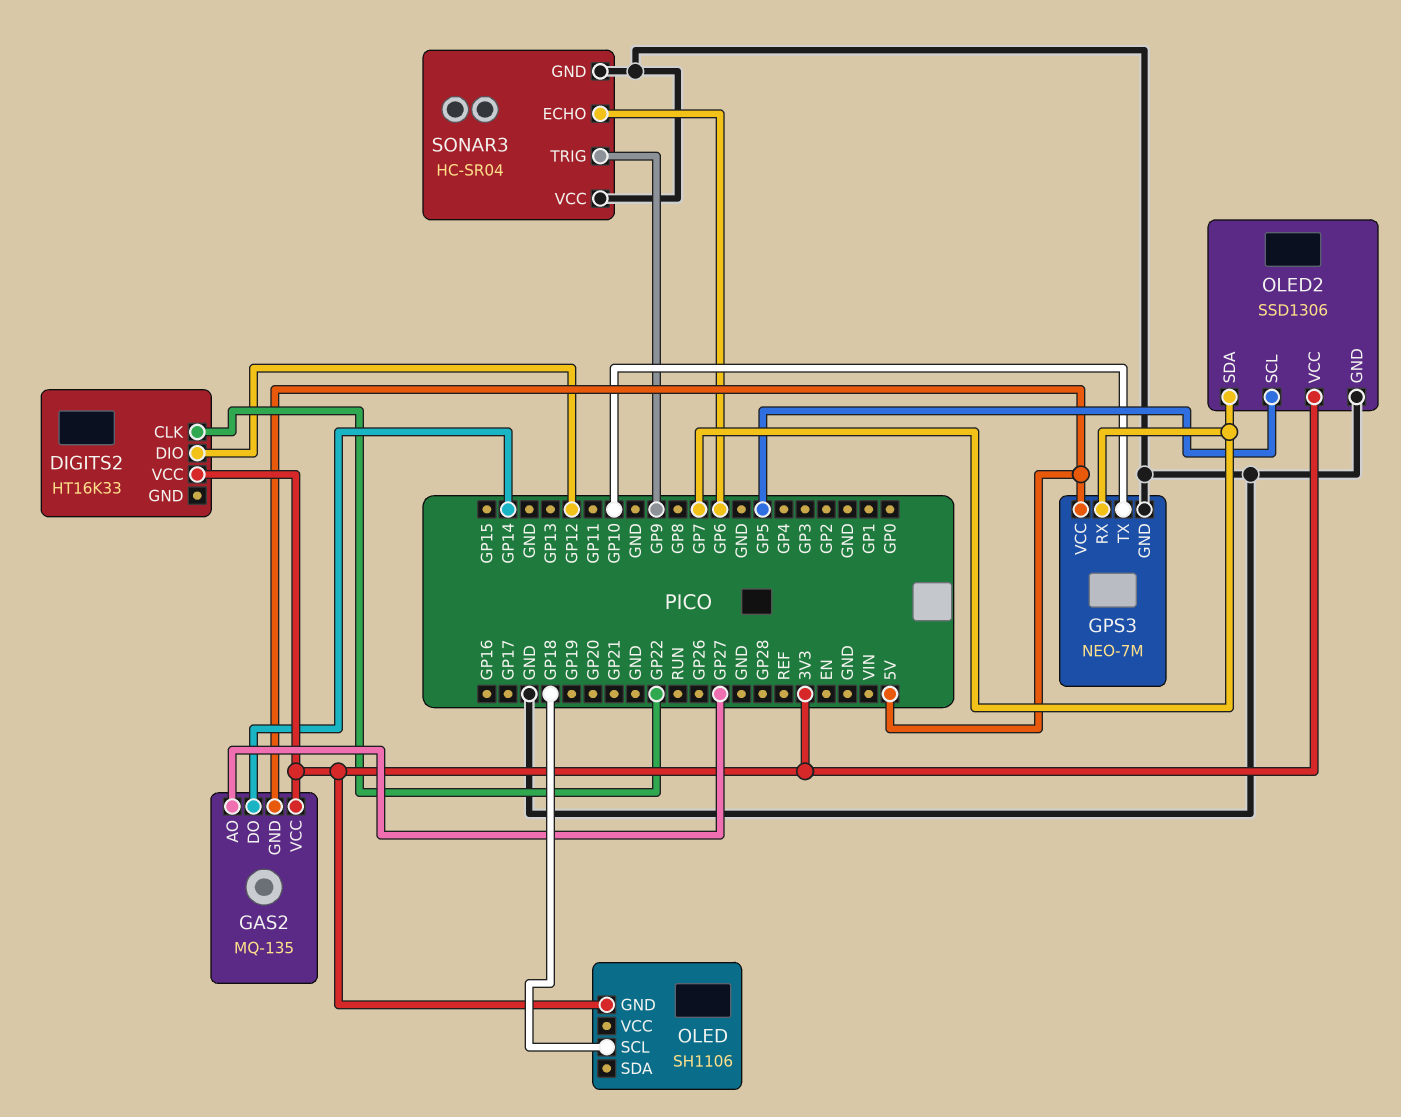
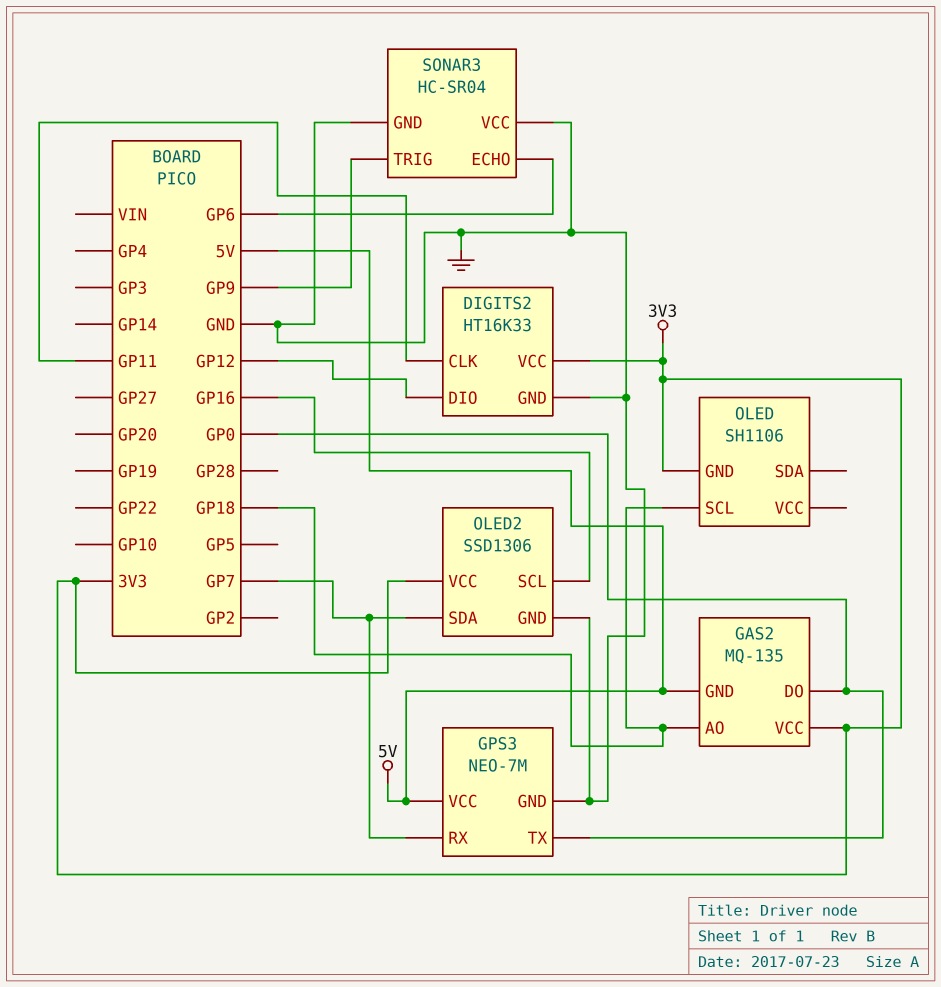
DIGITS2 pin CLK: GP22 -> GP11
DIGITS2 pin GND: none -> GND
GAS2 pin AO: GP27 -> GP18
GAS2 pin DO: GP14 -> GP0
GPS3 pin TX: GP10 -> GP0
OLED2 pin SCL: GP5 -> GP16

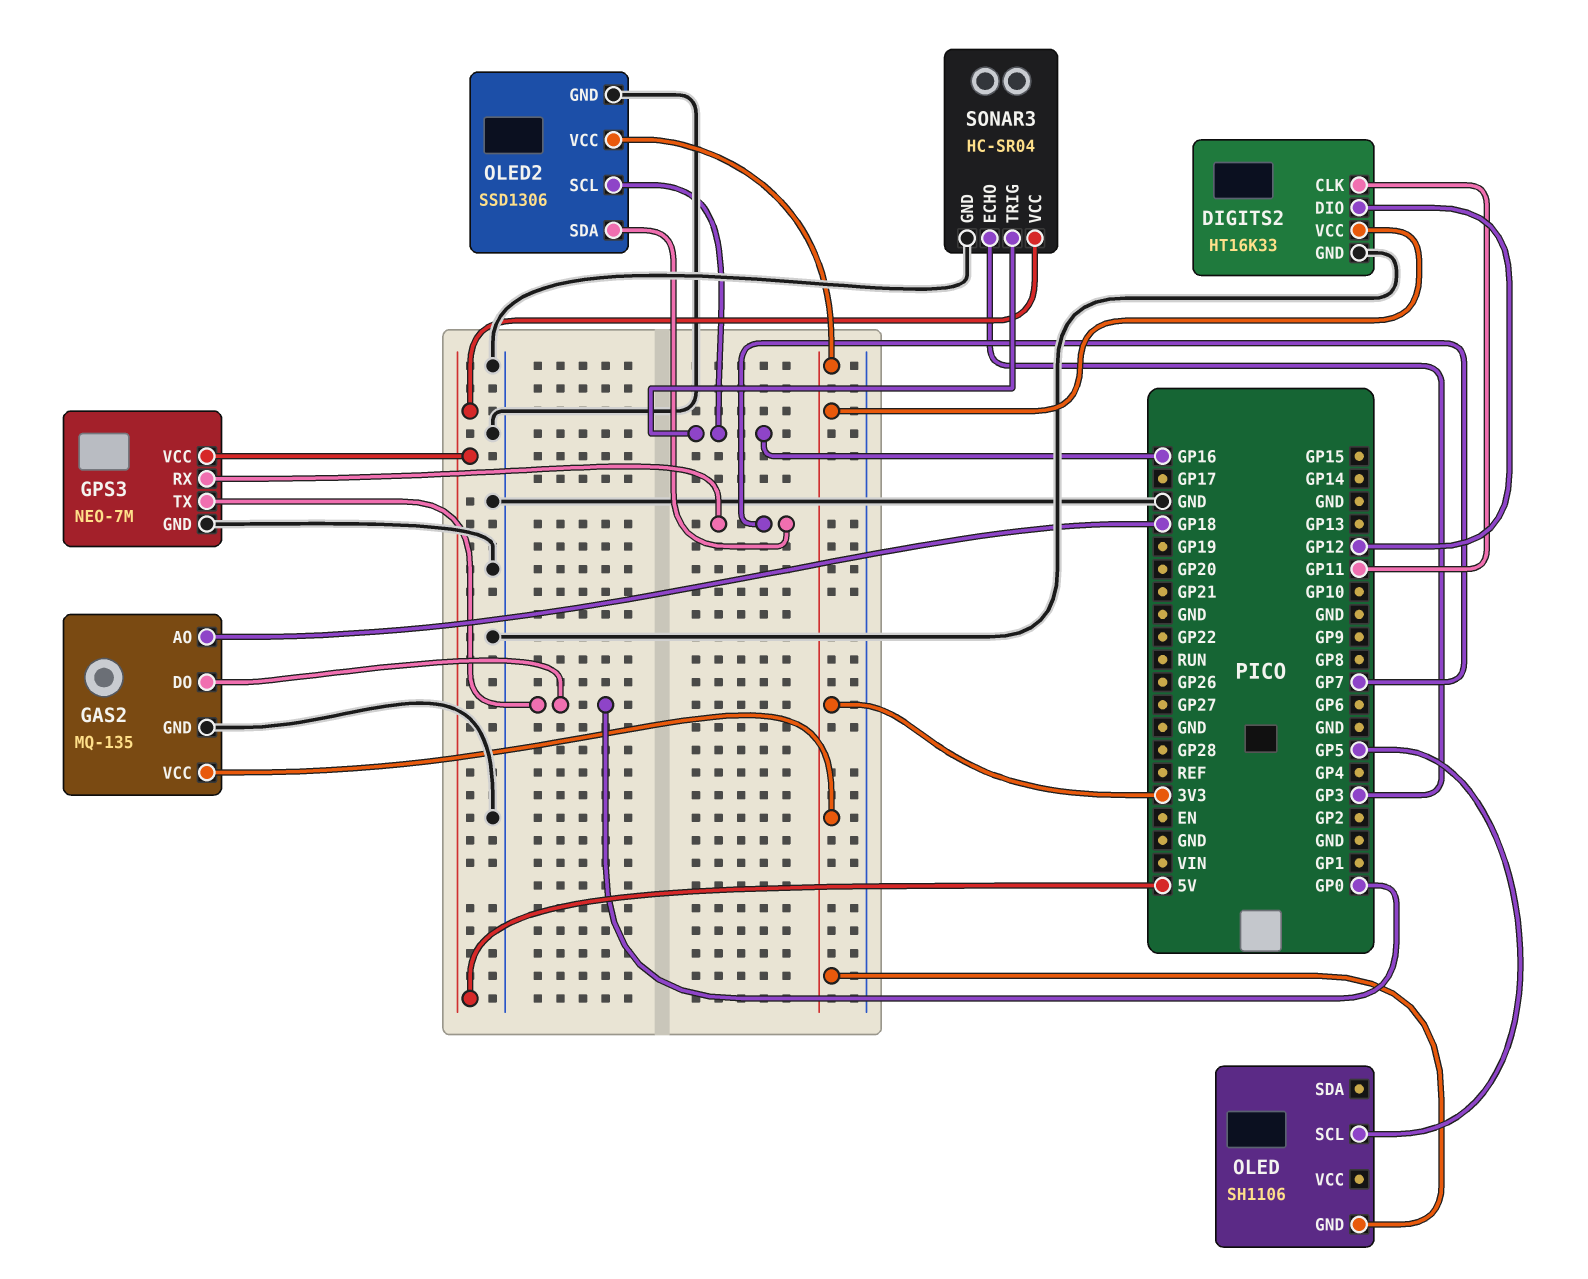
GAS2 pin GND: 5V -> GND
OLED pin SCL: GP18 -> GP5
SONAR3 pin ECHO: GP6 -> GP3
SONAR3 pin TRIG: GP9 -> GP16
SONAR3 pin VCC: GND -> 5V

